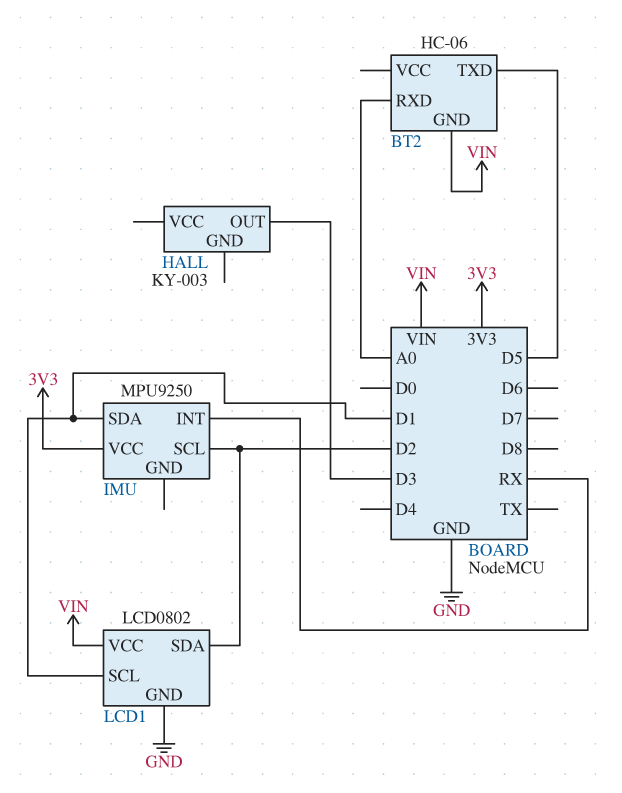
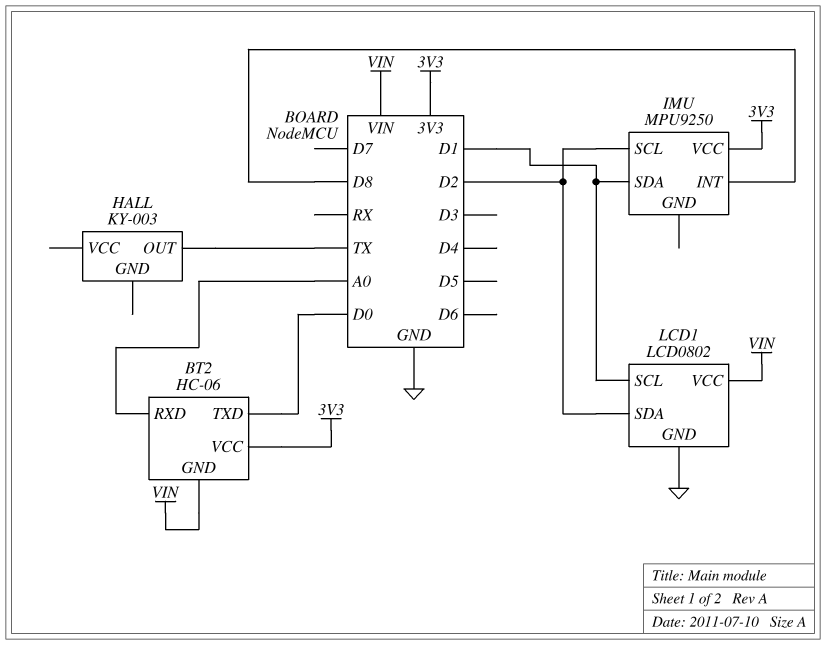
BT2 pin TXD: D5 -> D0
BT2 pin VCC: none -> 3V3
HALL pin OUT: D3 -> TX
IMU pin INT: RX -> D8

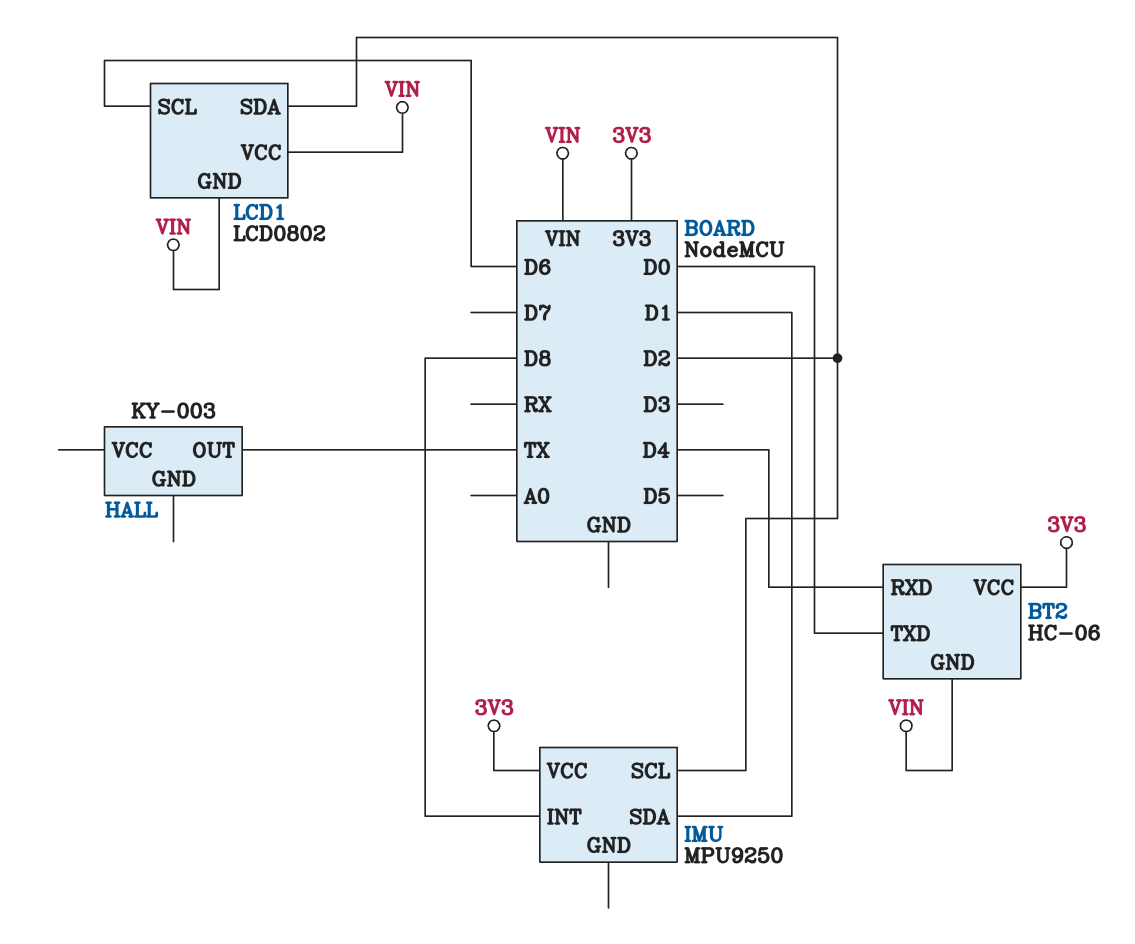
BT2 pin RXD: A0 -> D4
LCD1 pin GND: GND -> VIN
LCD1 pin SCL: D1 -> D6

